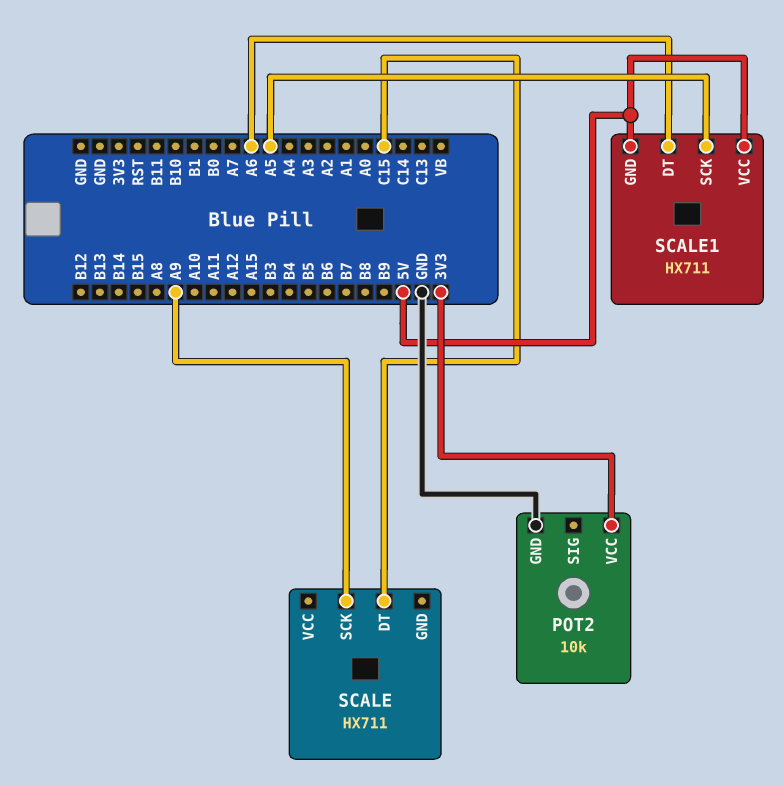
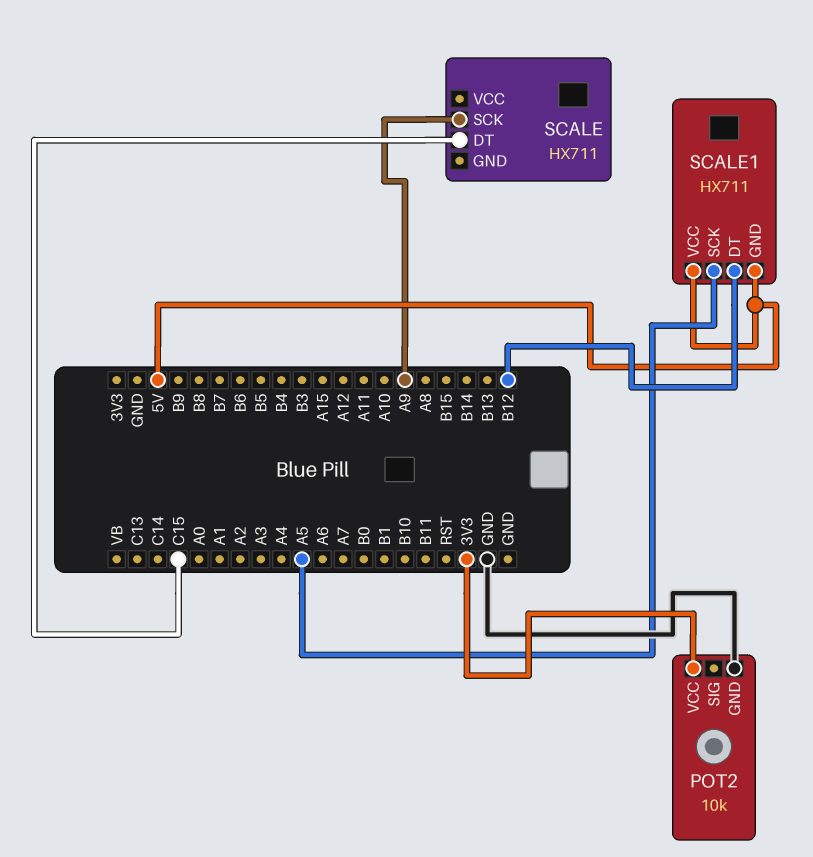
SCALE1 pin DT: A6 -> B12

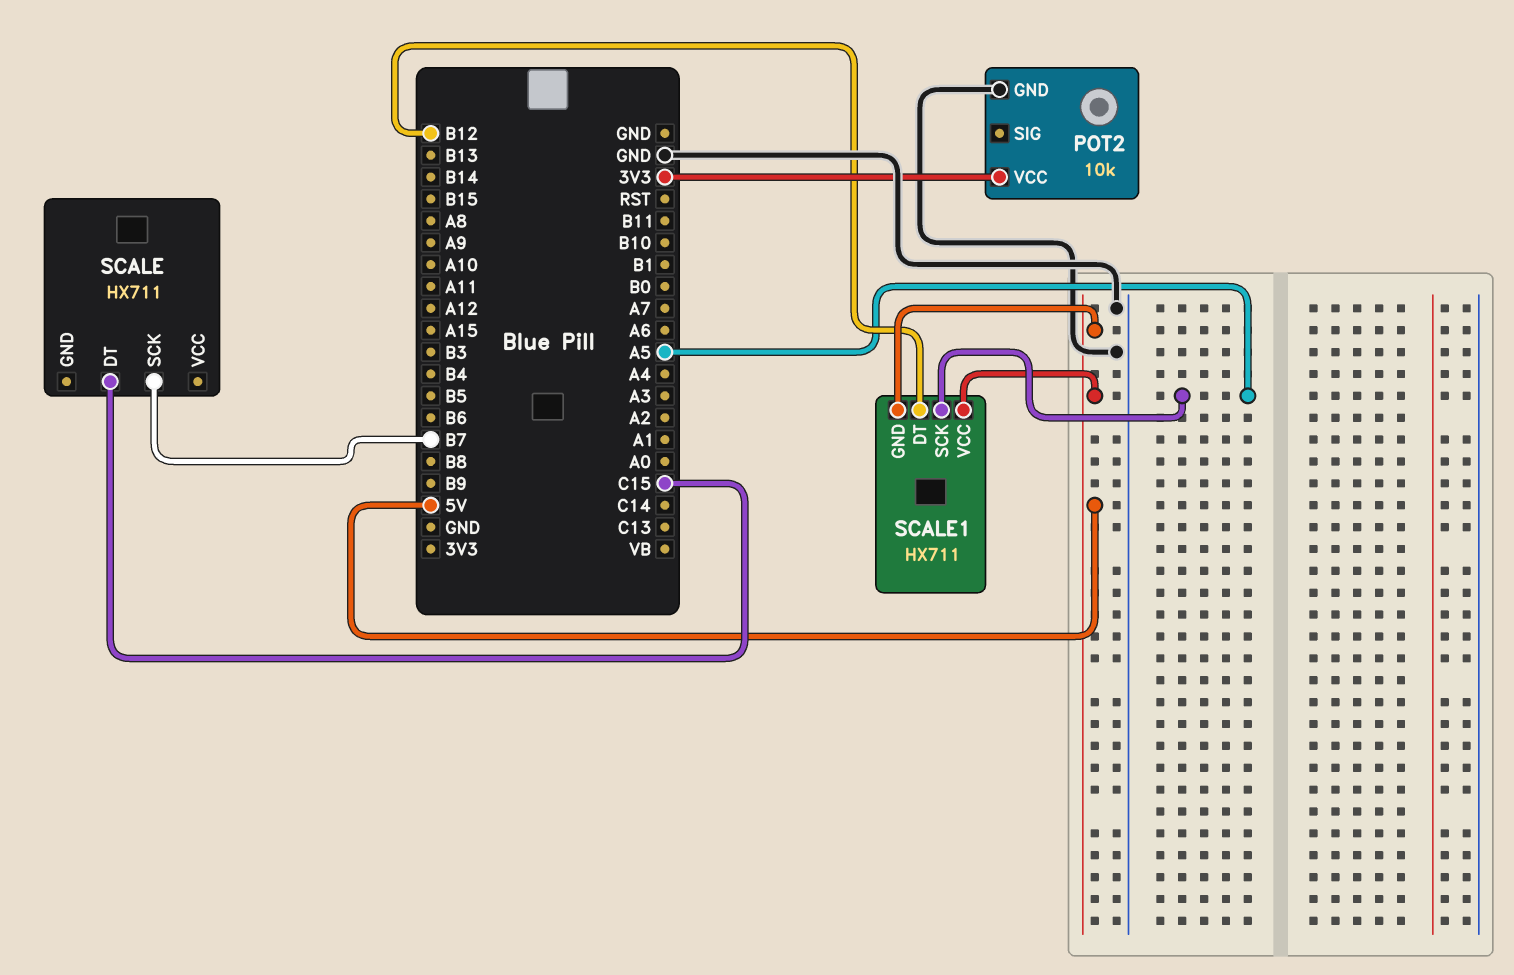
SCALE pin SCK: A9 -> B7

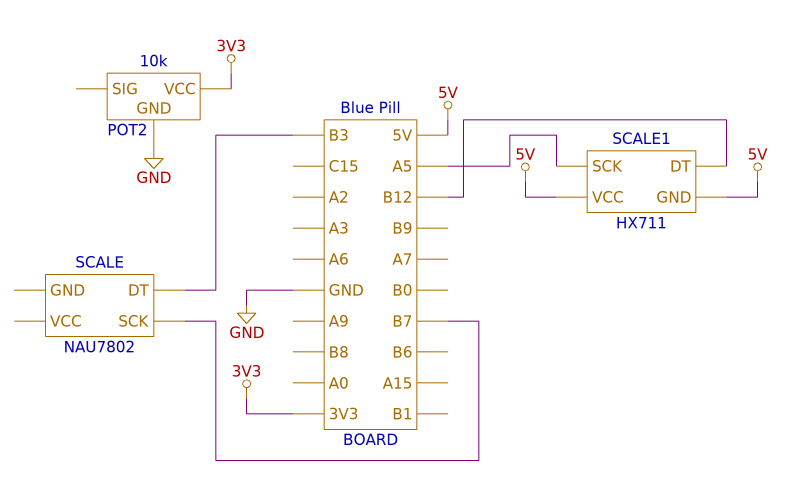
SCALE: HX711 -> NAU7802
SCALE pin DT: C15 -> B3

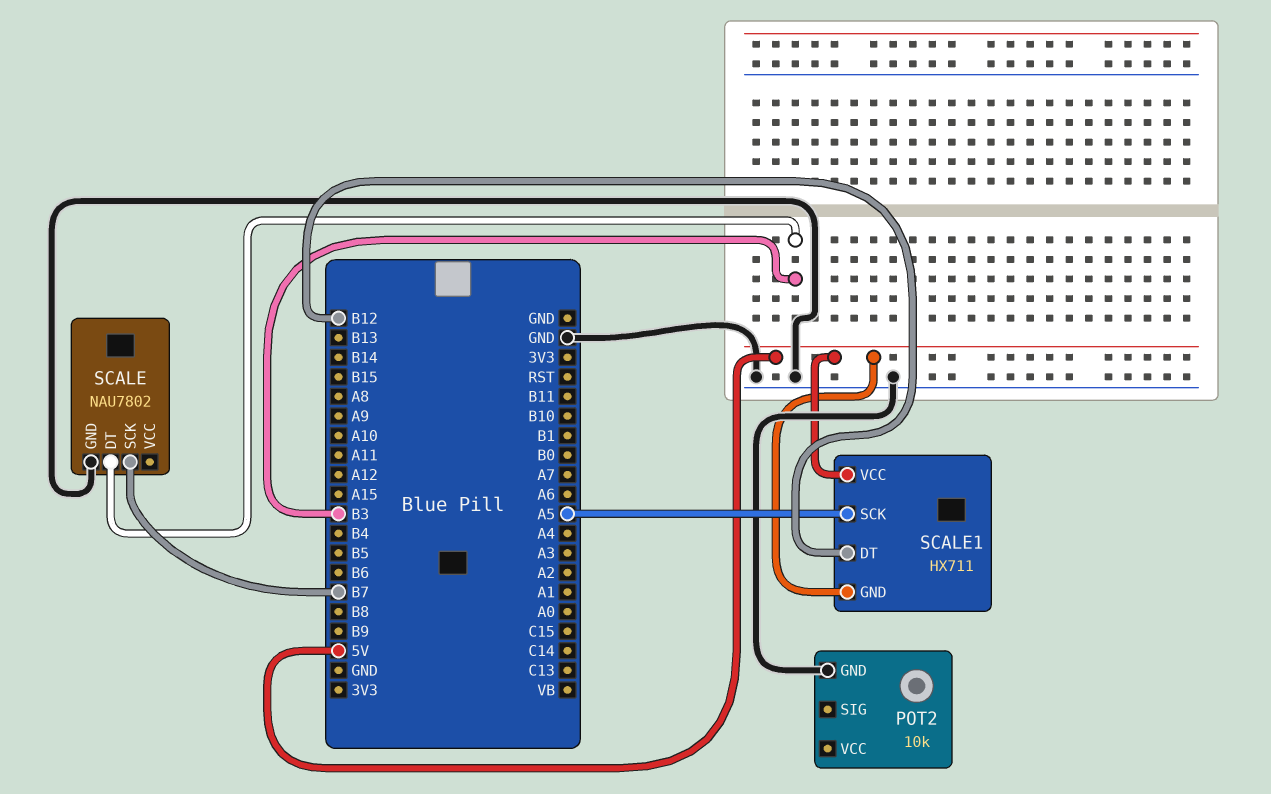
POT2 pin VCC: 3V3 -> none
SCALE pin GND: none -> GND

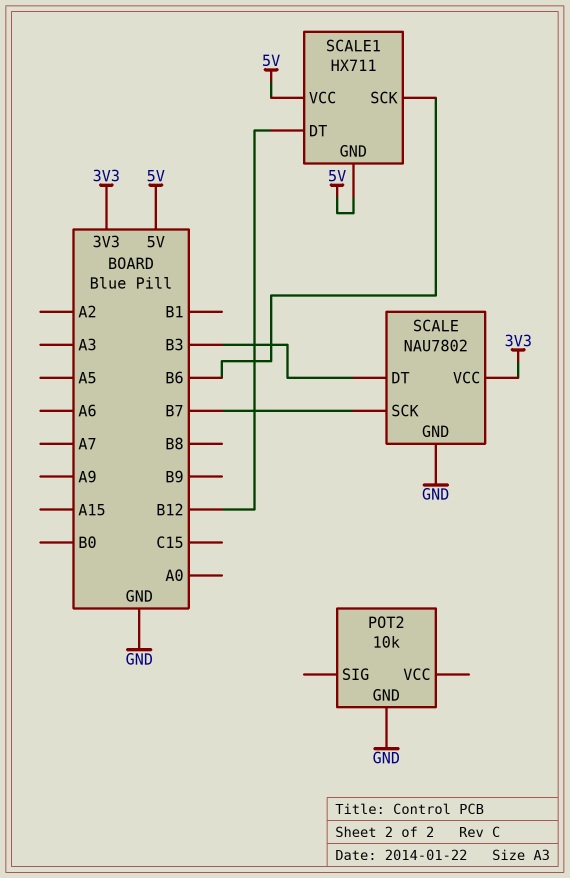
SCALE pin VCC: none -> 3V3
SCALE1 pin SCK: A5 -> B6

